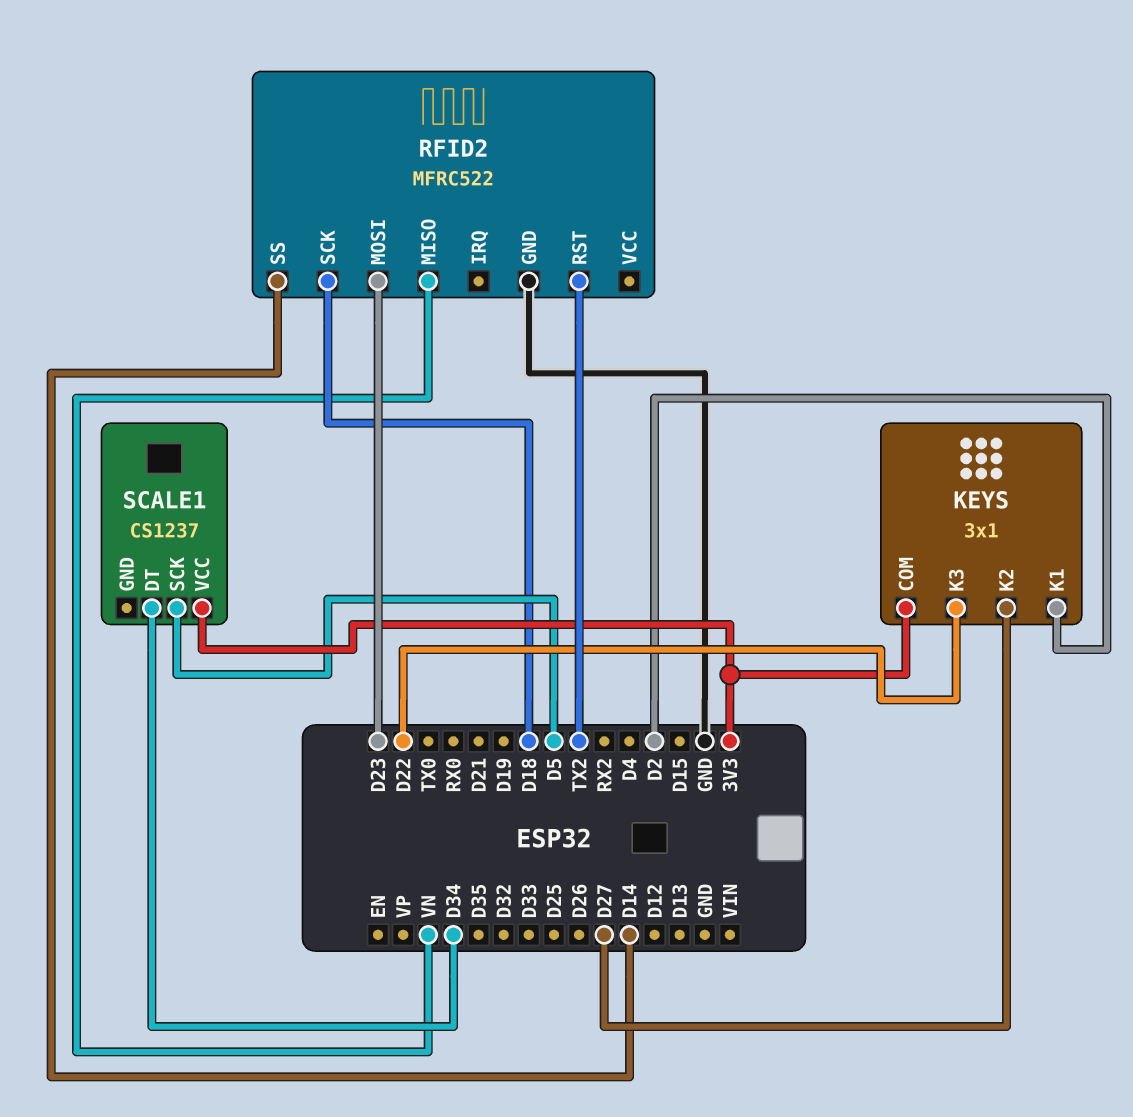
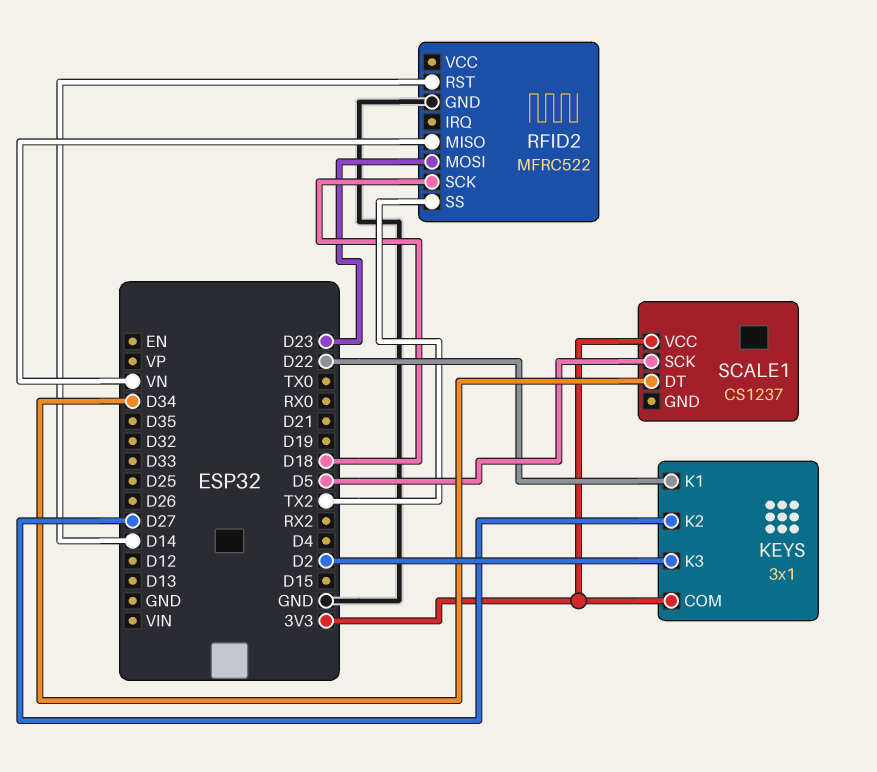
KEYS pin K1: D2 -> D22
KEYS pin K3: D22 -> D2
RFID2 pin RST: TX2 -> D14
RFID2 pin SS: D14 -> TX2

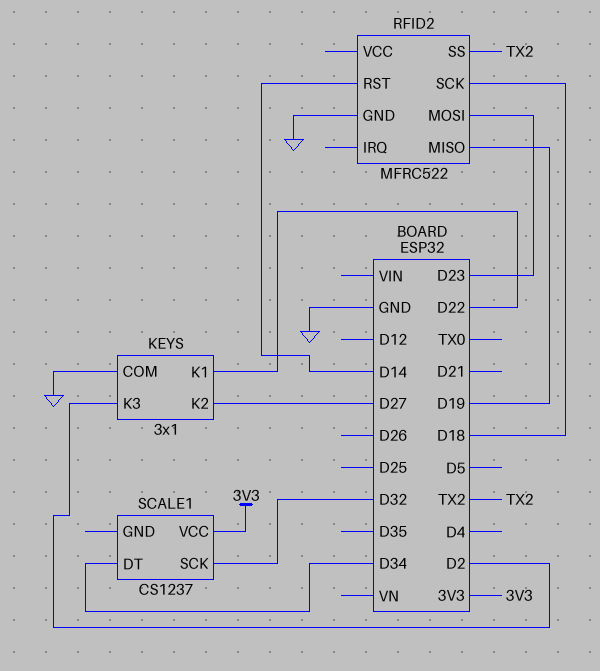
KEYS pin COM: 3V3 -> GND
RFID2 pin MISO: VN -> D19
SCALE1 pin SCK: D5 -> D32

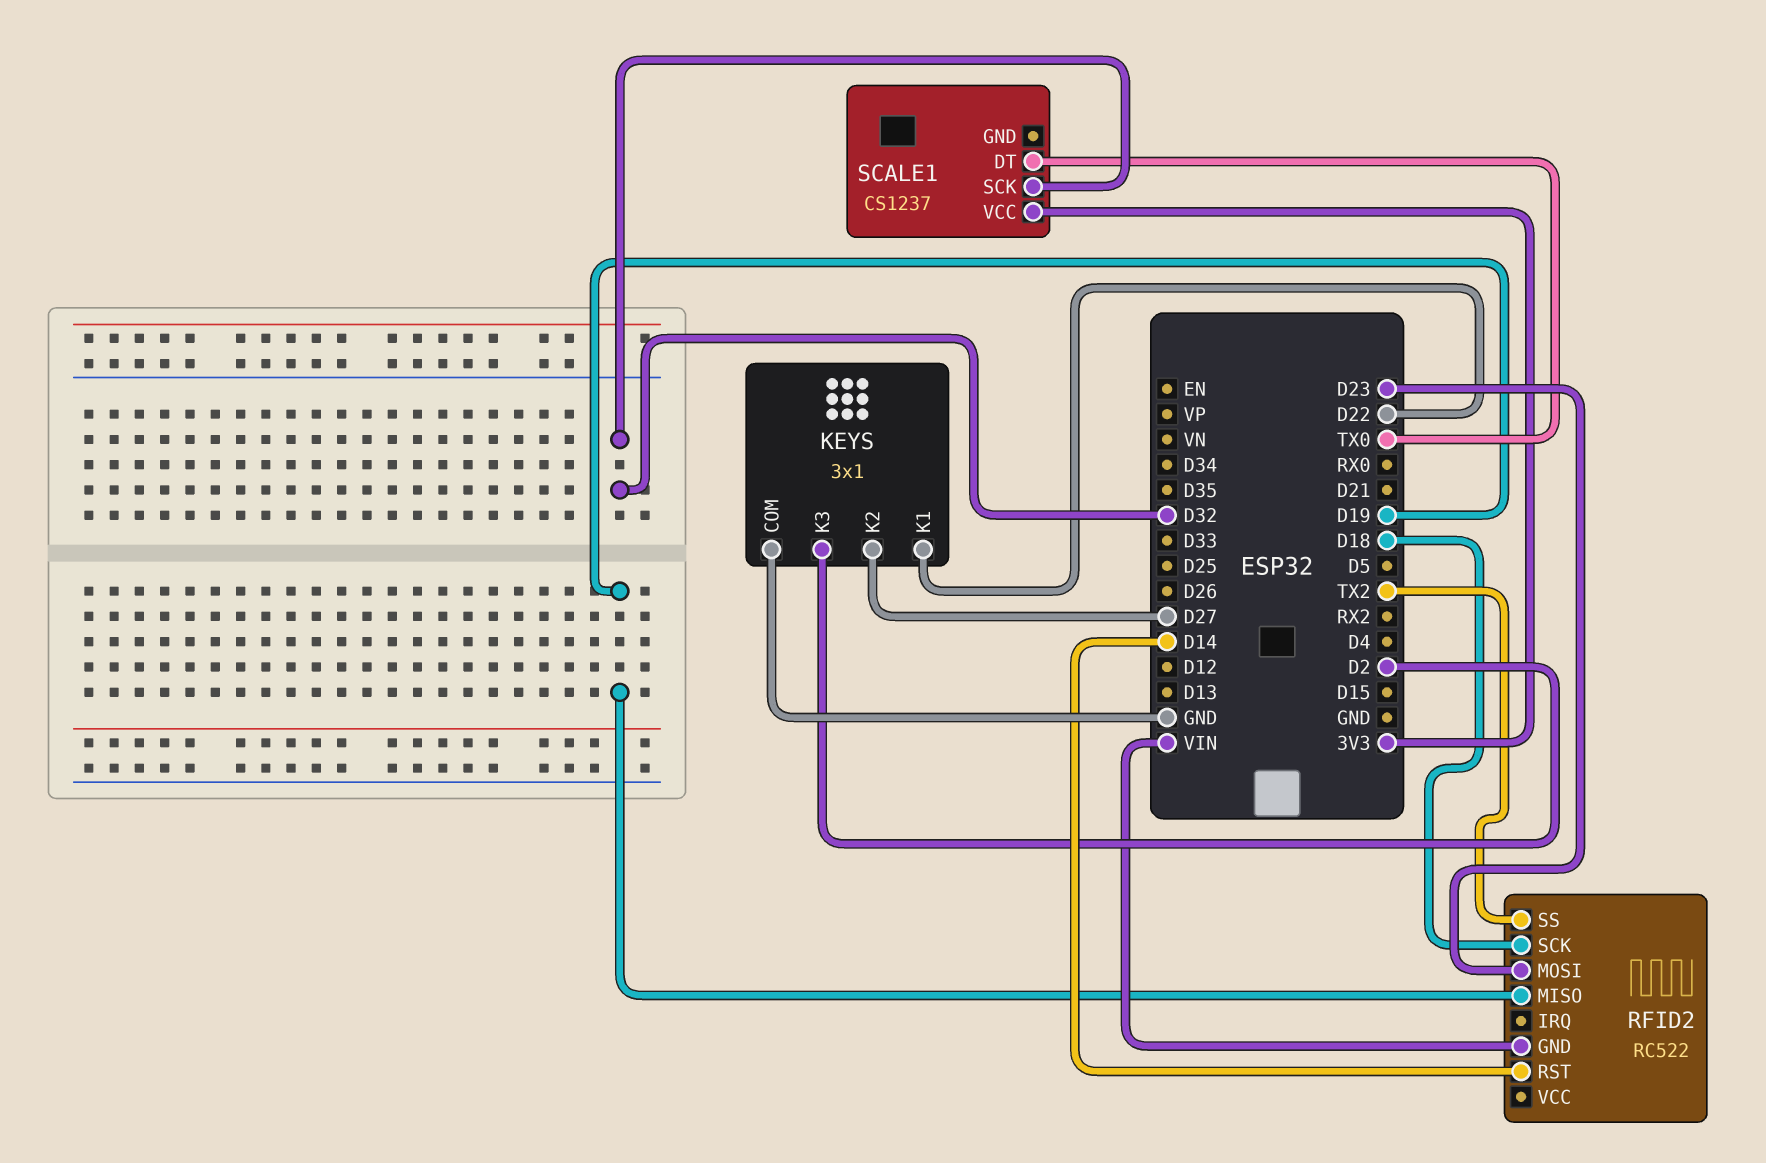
RFID2: MFRC522 -> RC522
RFID2 pin GND: GND -> VIN
SCALE1 pin DT: D34 -> TX0

